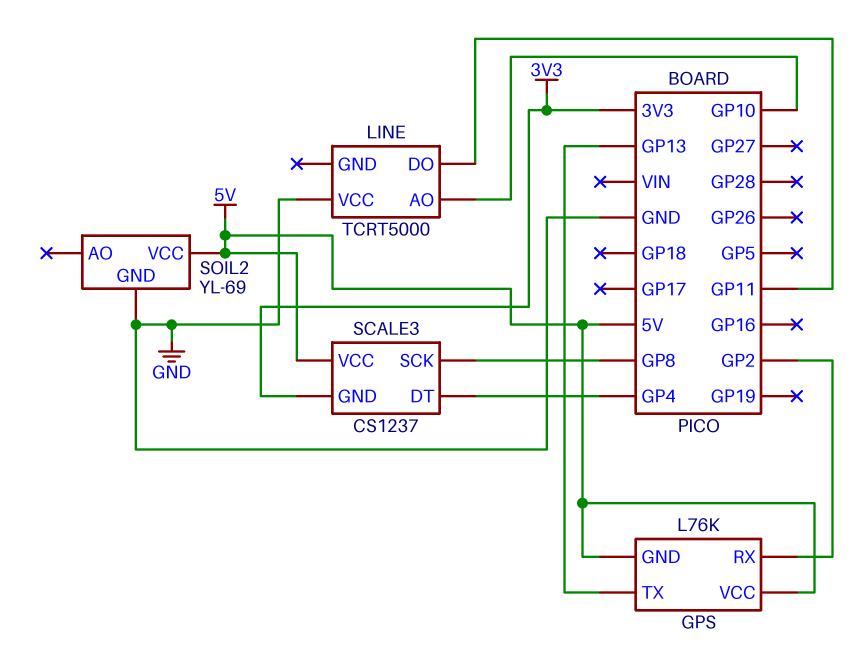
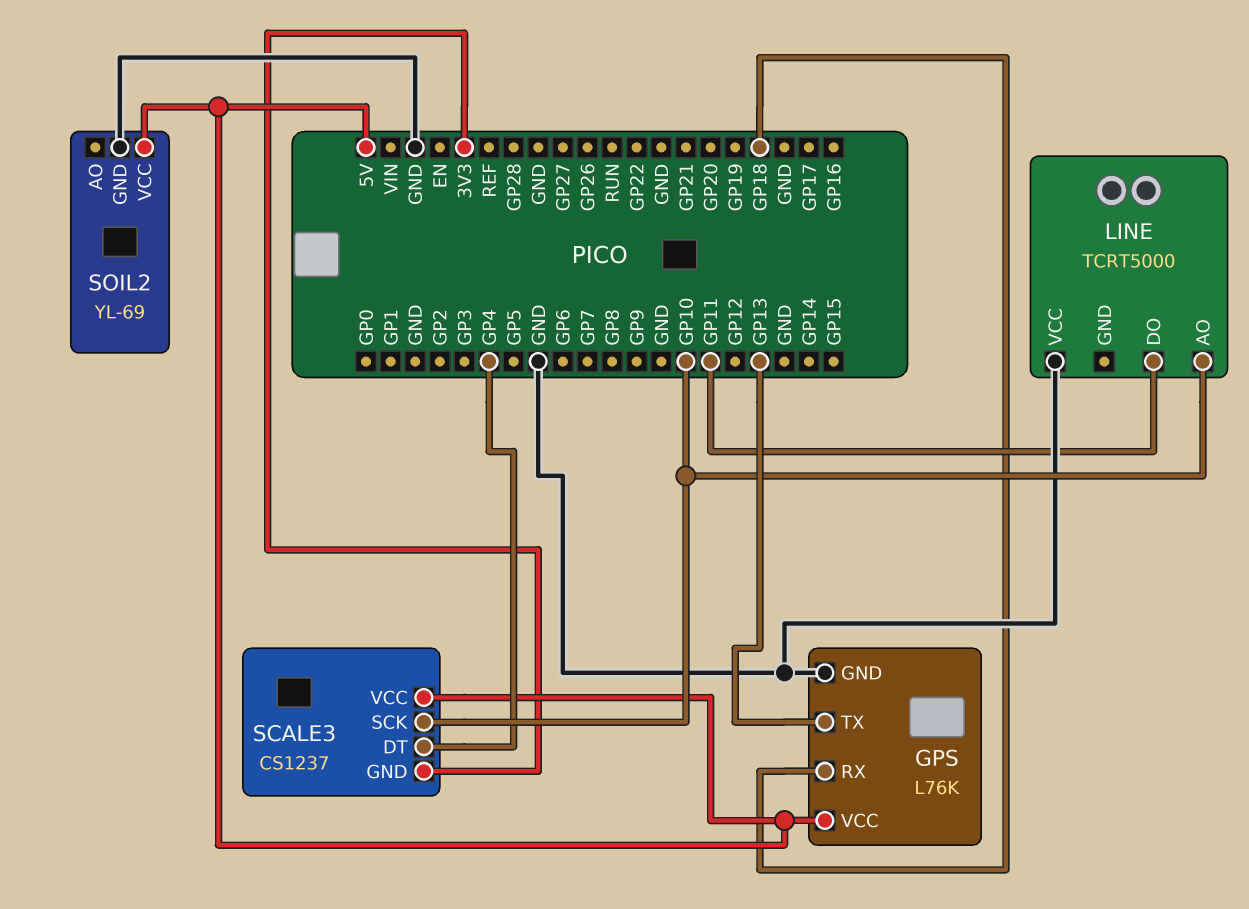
GPS pin GND: 5V -> GND
GPS pin RX: GP2 -> GP18
SCALE3 pin SCK: GP8 -> GP10

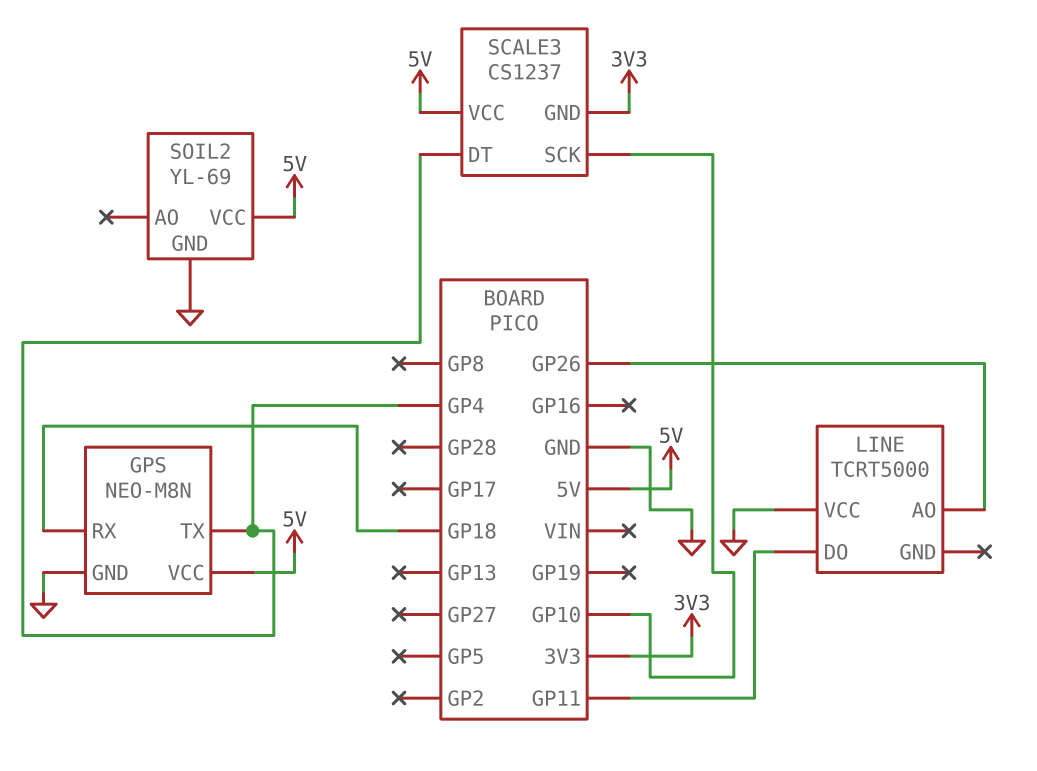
GPS: L76K -> NEO-M8N
GPS pin TX: GP13 -> GP4
LINE pin AO: GP10 -> GP26

